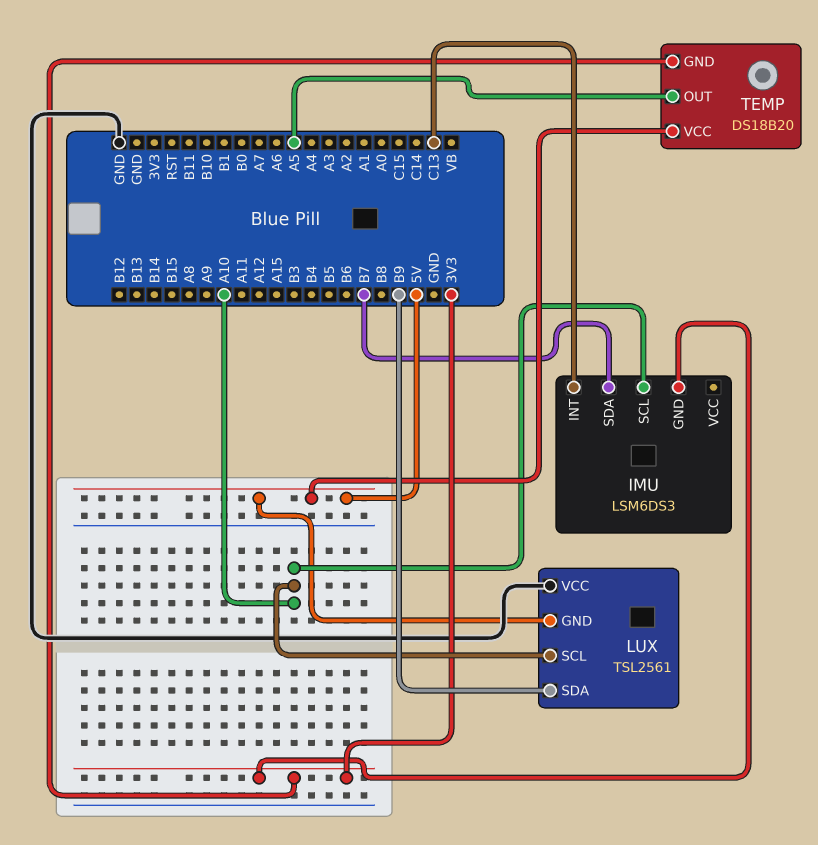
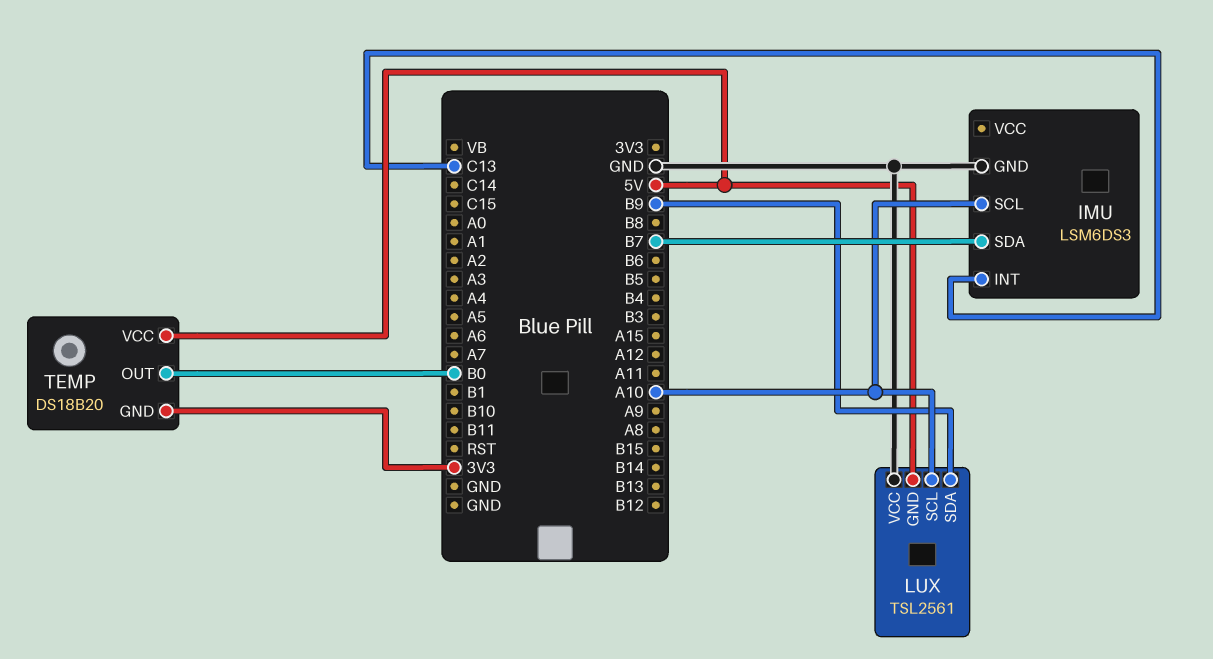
IMU pin GND: 3V3 -> GND
TEMP pin OUT: A5 -> B0

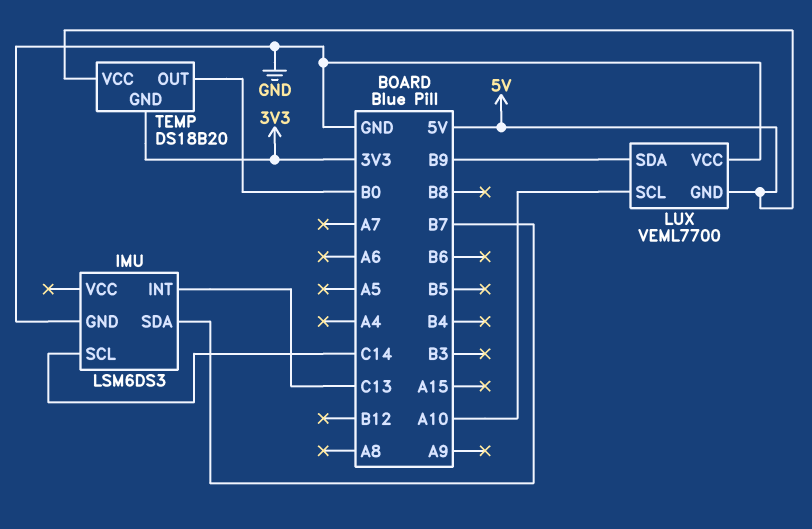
IMU pin SCL: A10 -> C14
LUX: TSL2561 -> VEML7700

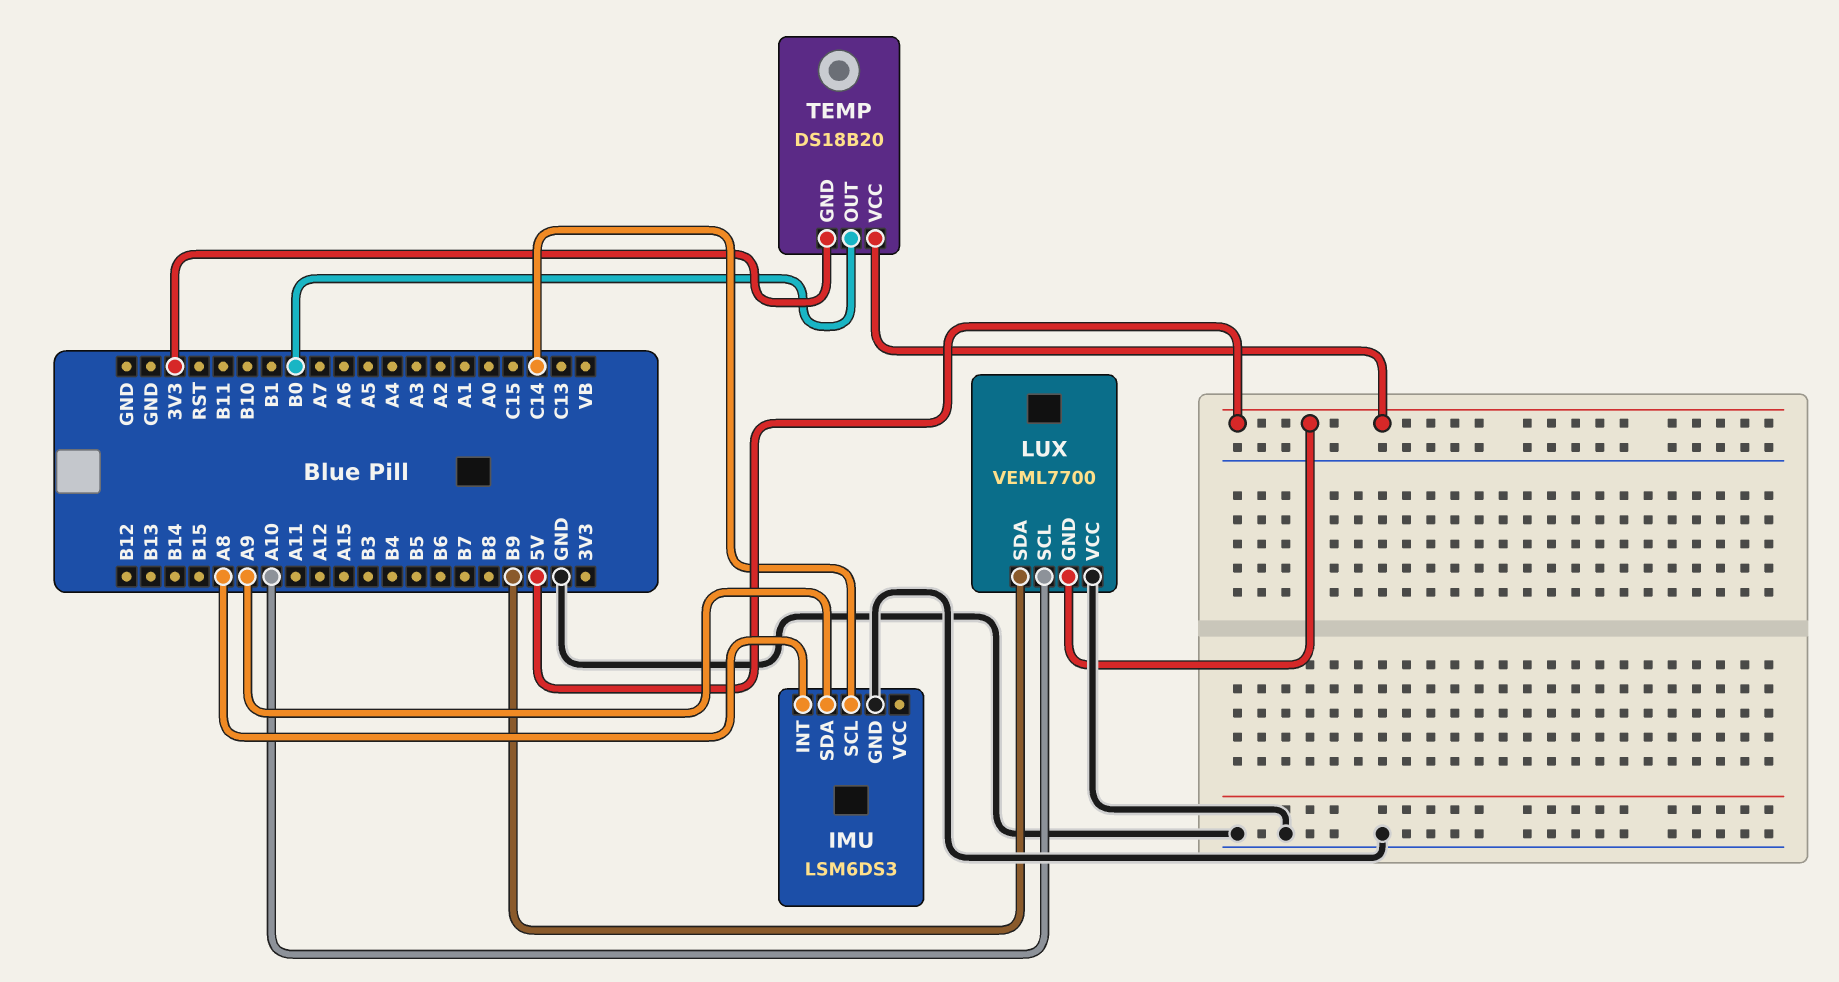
IMU pin INT: C13 -> A8
IMU pin SDA: B7 -> A9

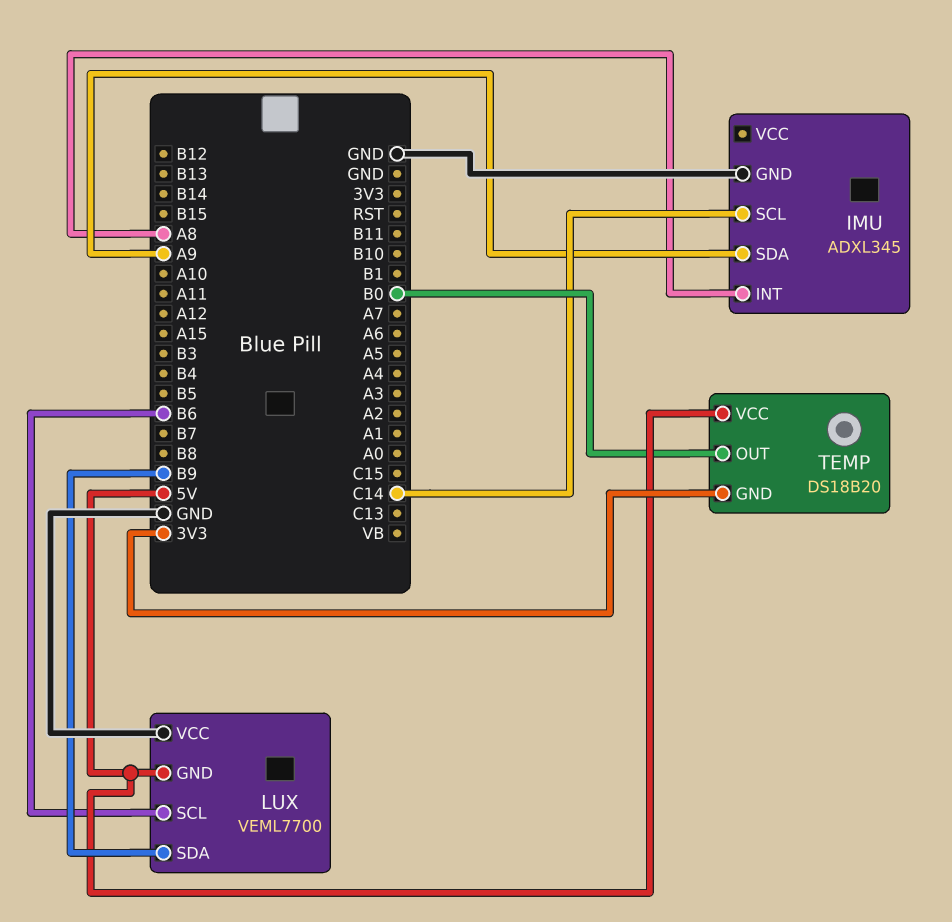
IMU: LSM6DS3 -> ADXL345
LUX pin SCL: A10 -> B6

